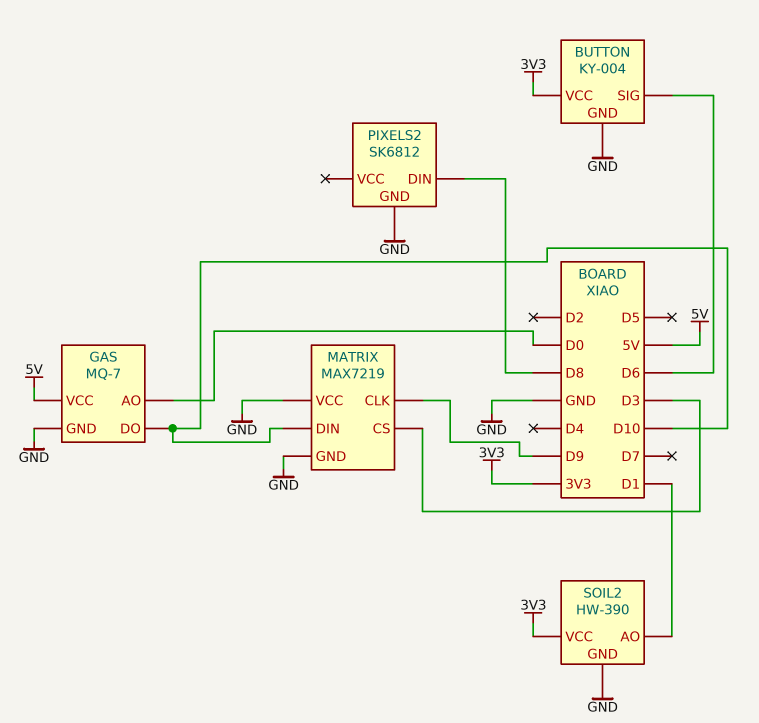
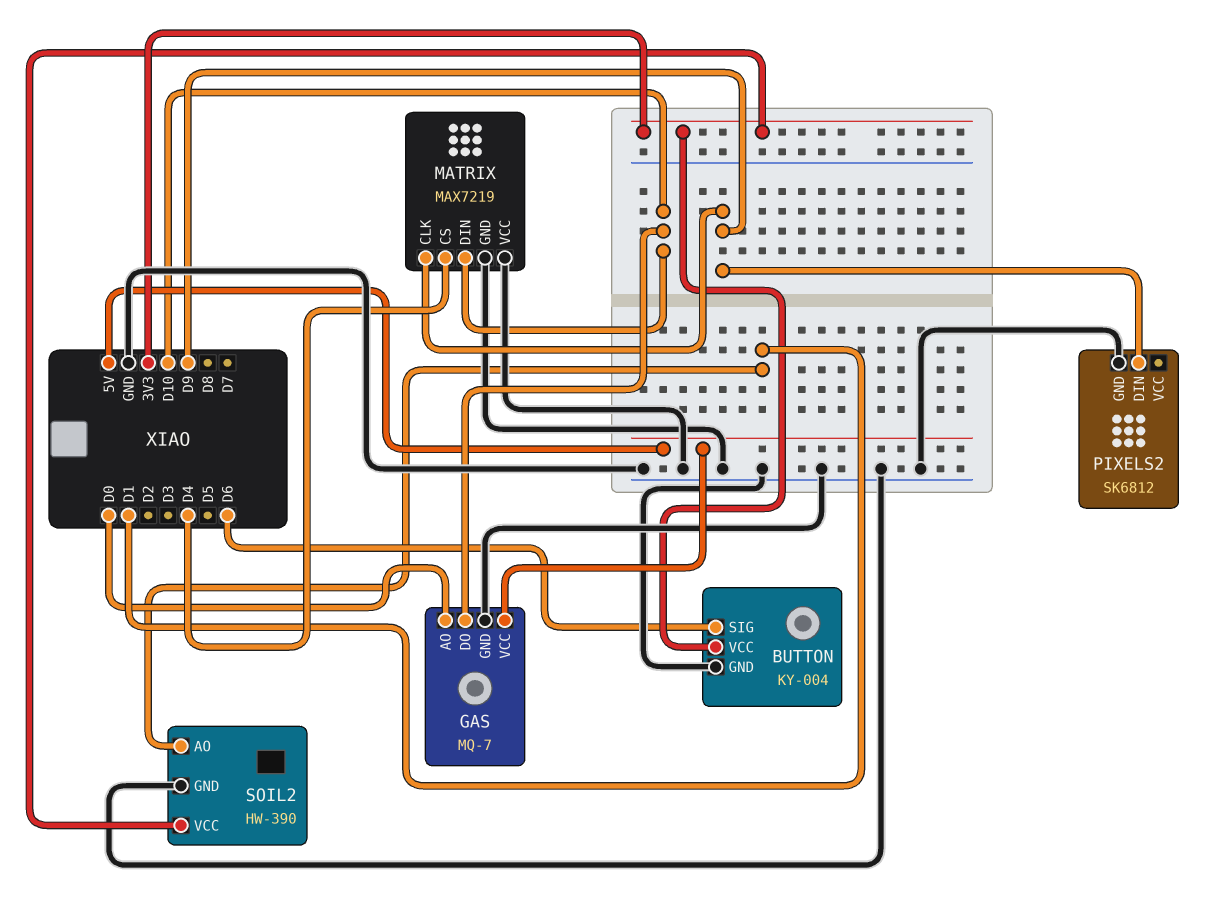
MATRIX pin CS: D3 -> D4
PIXELS2 pin DIN: D8 -> D9

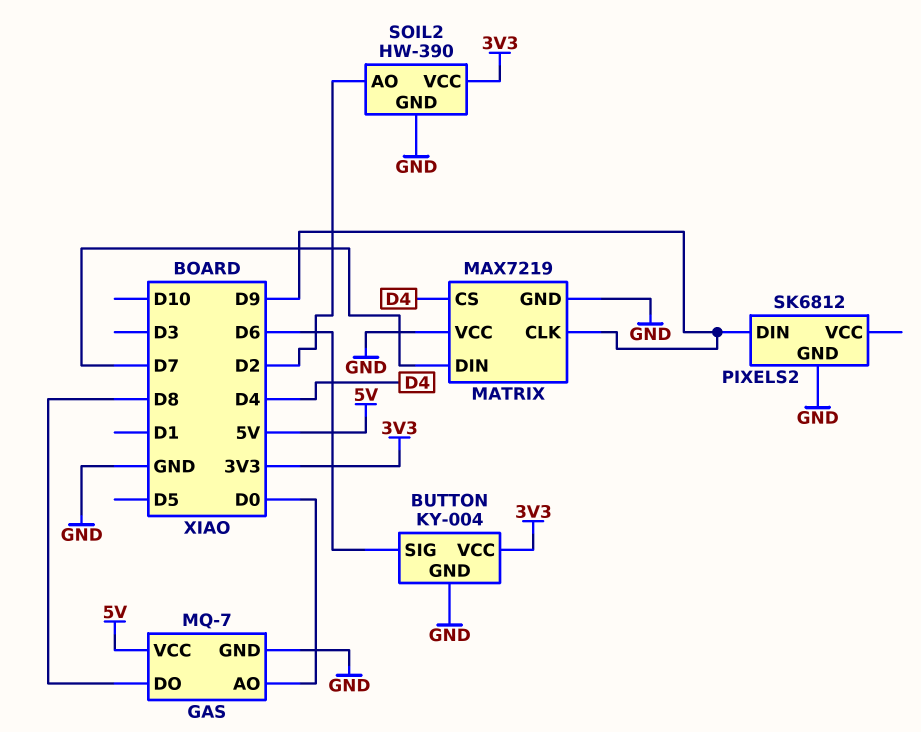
GAS pin DO: D10 -> D8
MATRIX pin DIN: D10 -> D7
SOIL2 pin AO: D1 -> D2

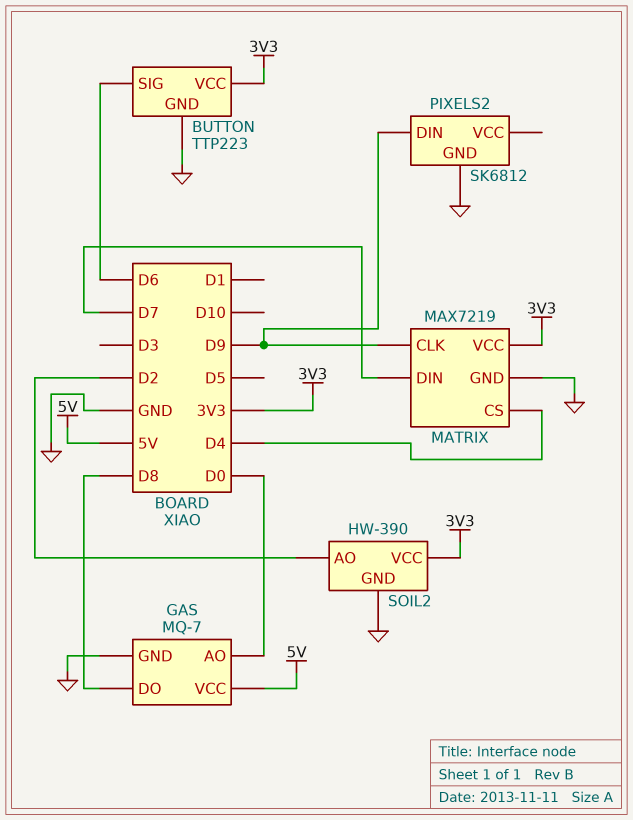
BUTTON: KY-004 -> TTP223
MATRIX pin VCC: GND -> 3V3

